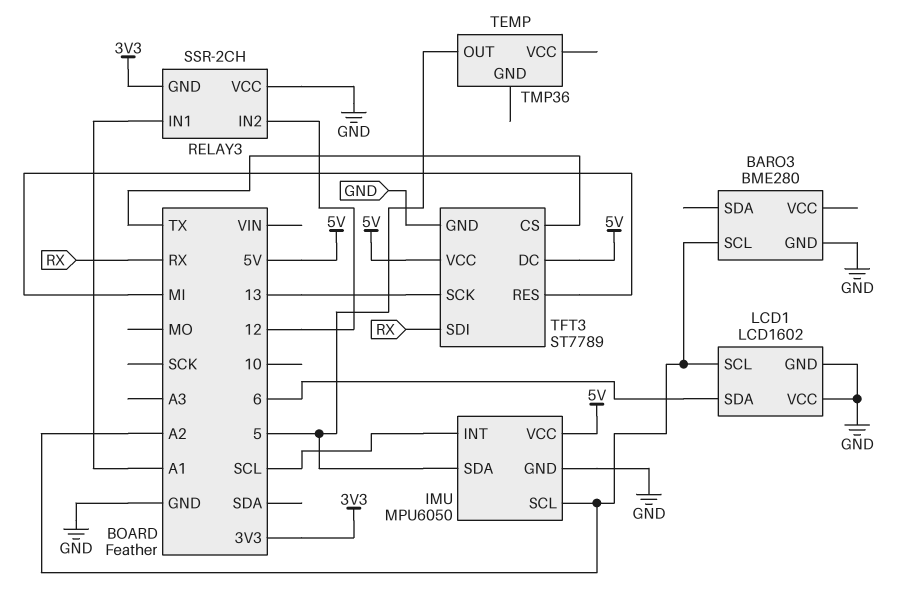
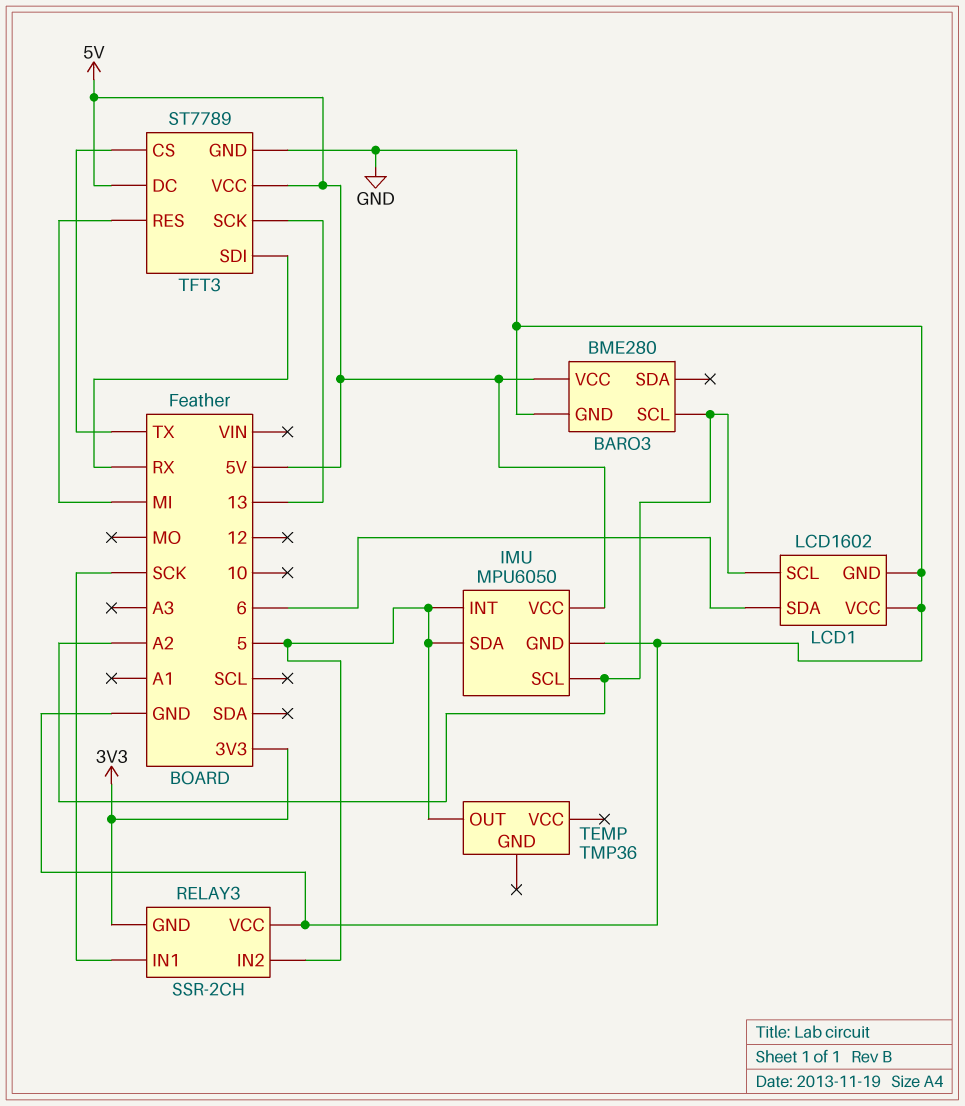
BARO3 pin VCC: none -> 5V
IMU pin INT: SCL -> 5
RELAY3 pin IN1: A1 -> SCK
RELAY3 pin IN2: 12 -> 5

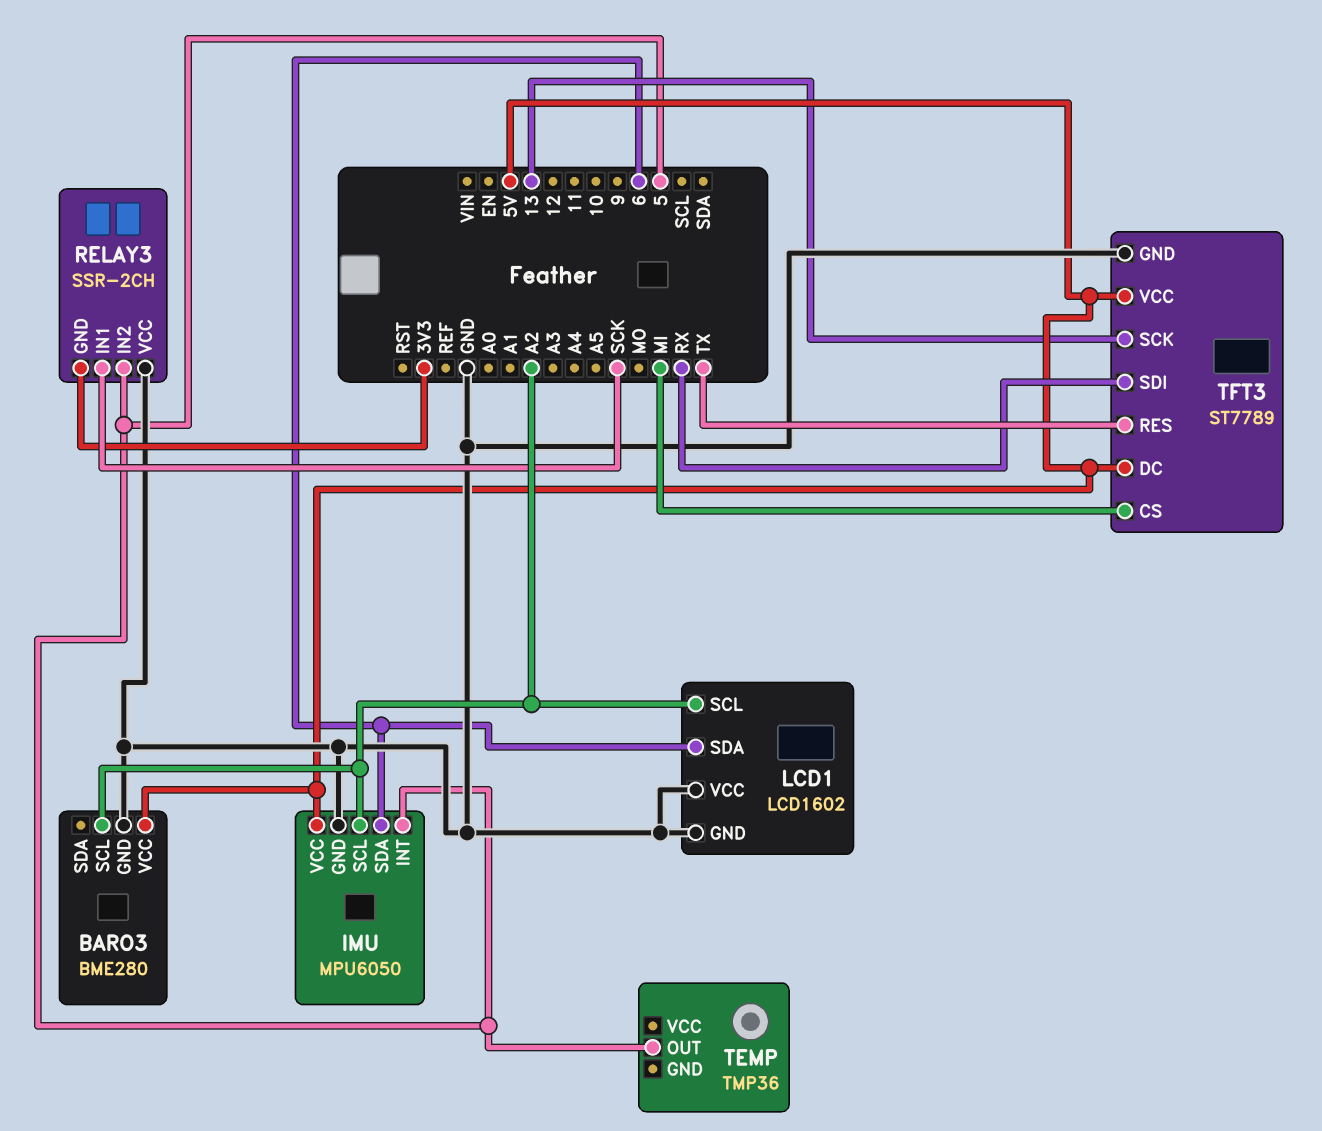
IMU pin SDA: 5 -> 6
TFT3 pin CS: TX -> MI
TFT3 pin RES: MI -> TX

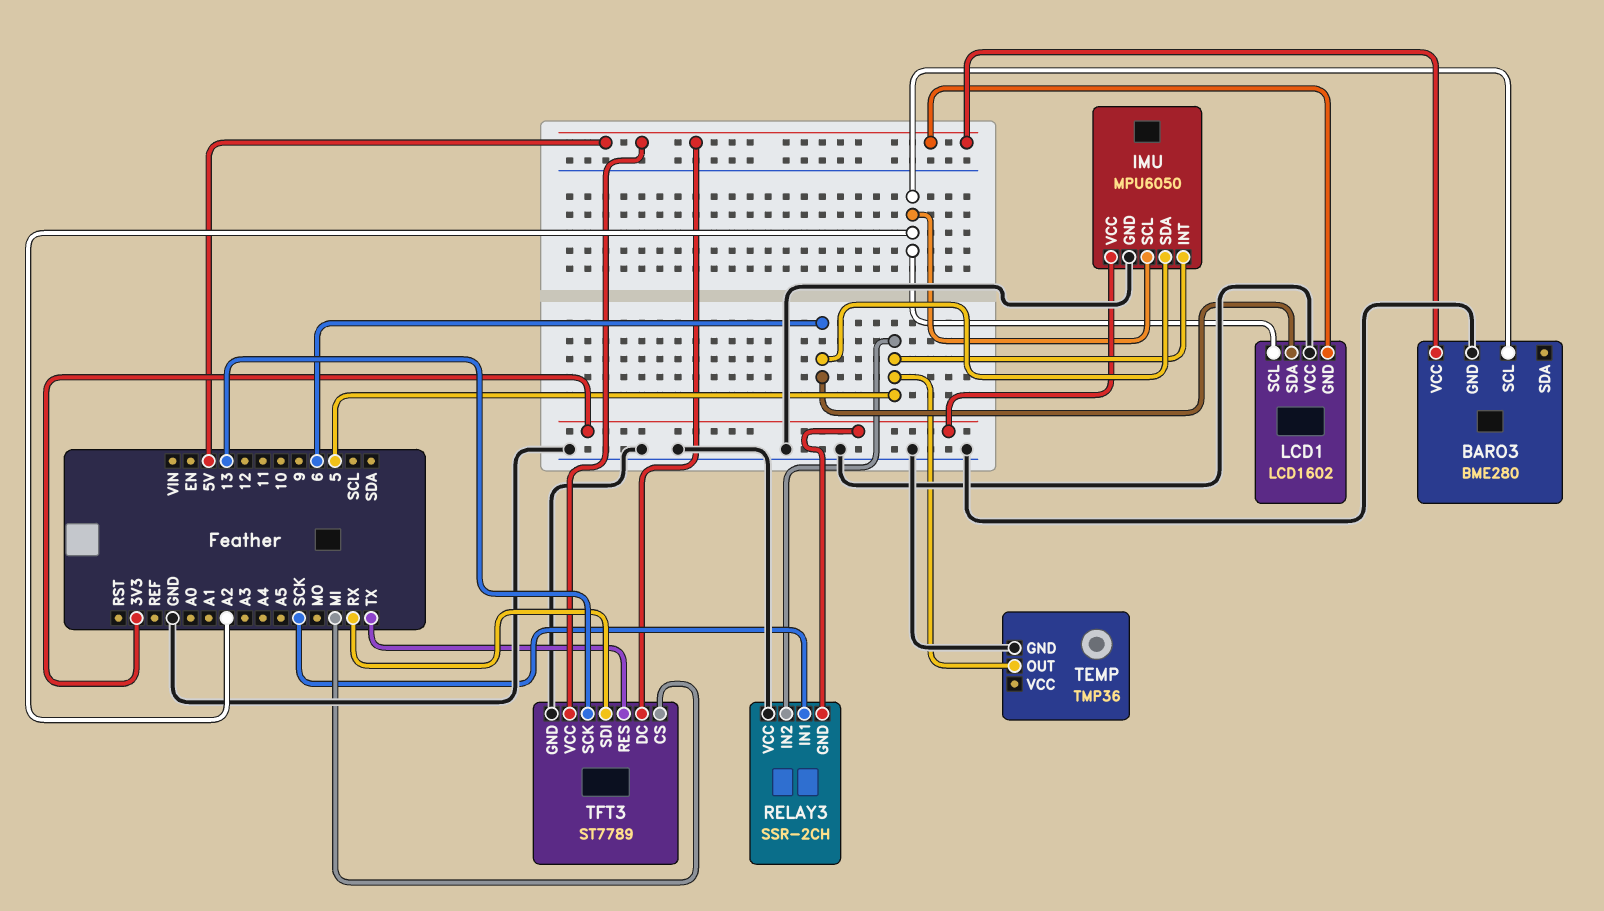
IMU pin VCC: 5V -> 3V3
LCD1 pin GND: GND -> 5V
TEMP pin GND: none -> GND

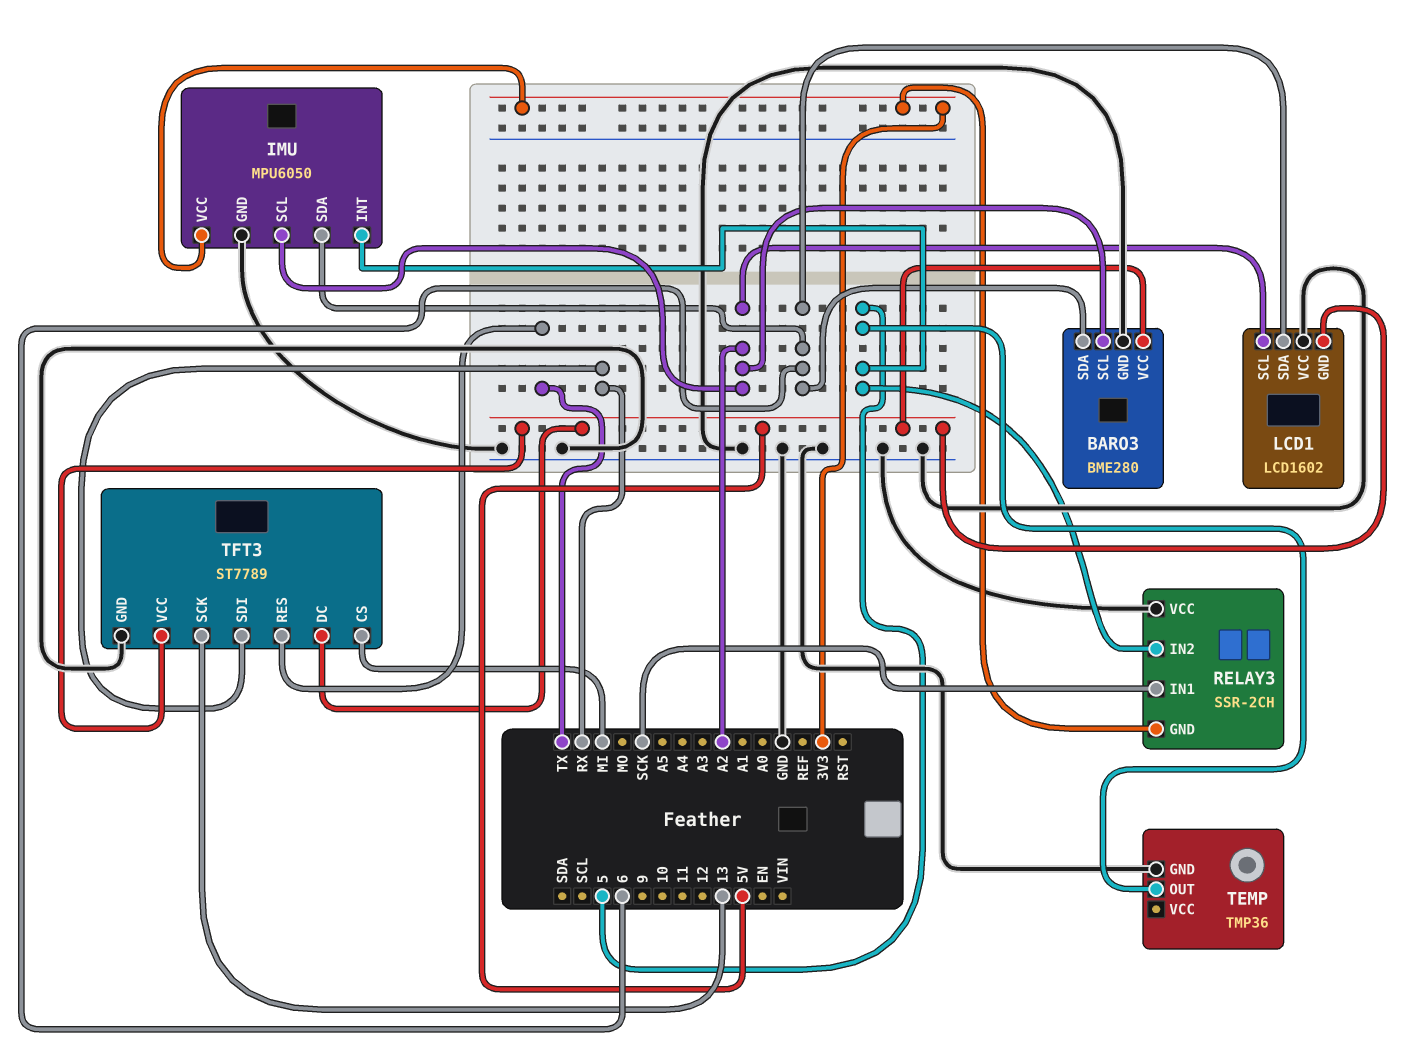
BARO3 pin SDA: none -> 6

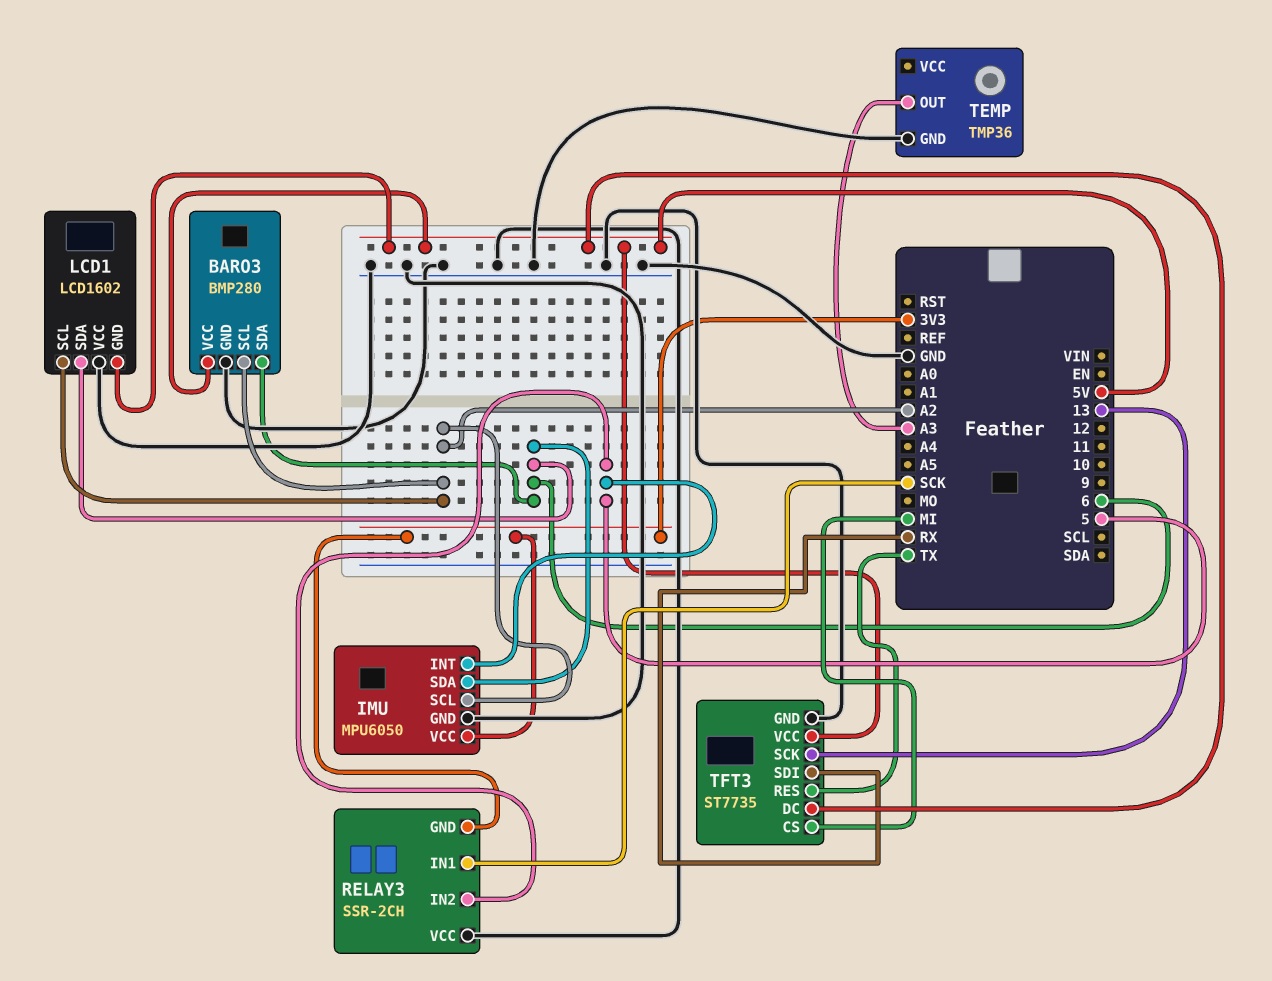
BARO3: BME280 -> BMP280
TEMP pin OUT: 5 -> A3
TFT3: ST7789 -> ST7735

